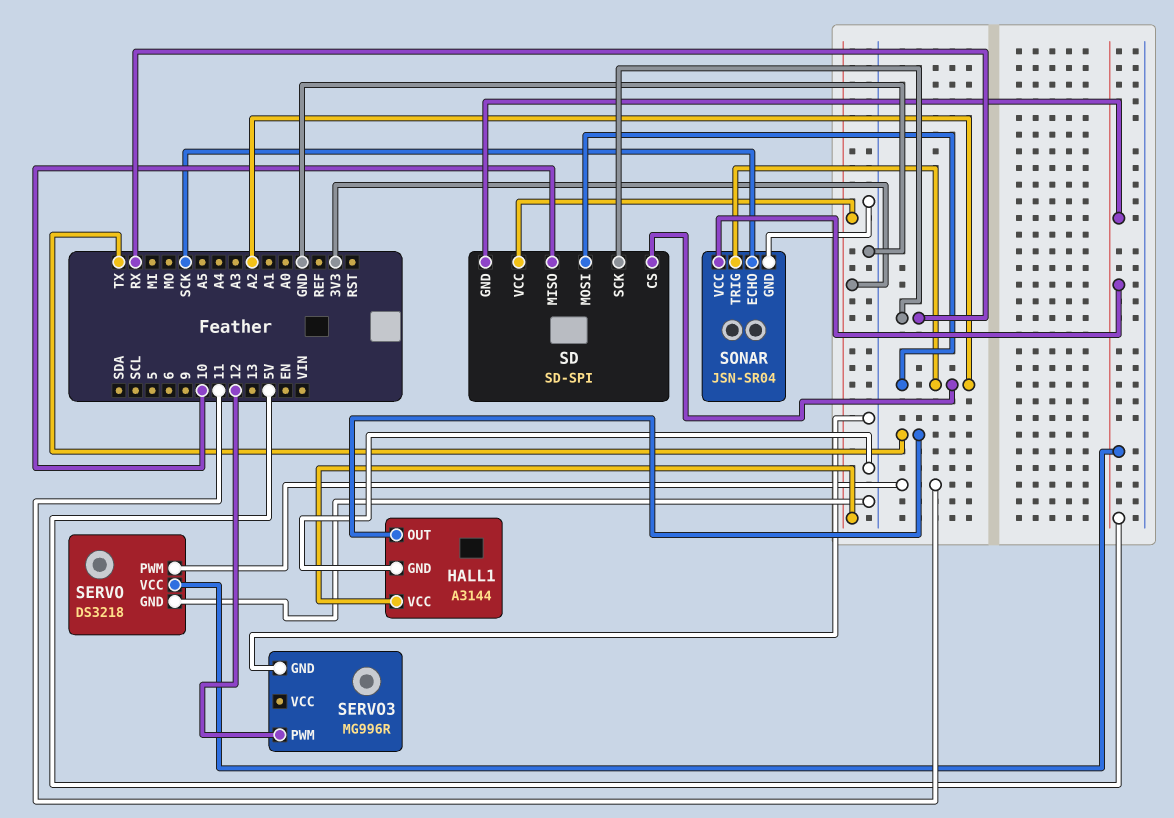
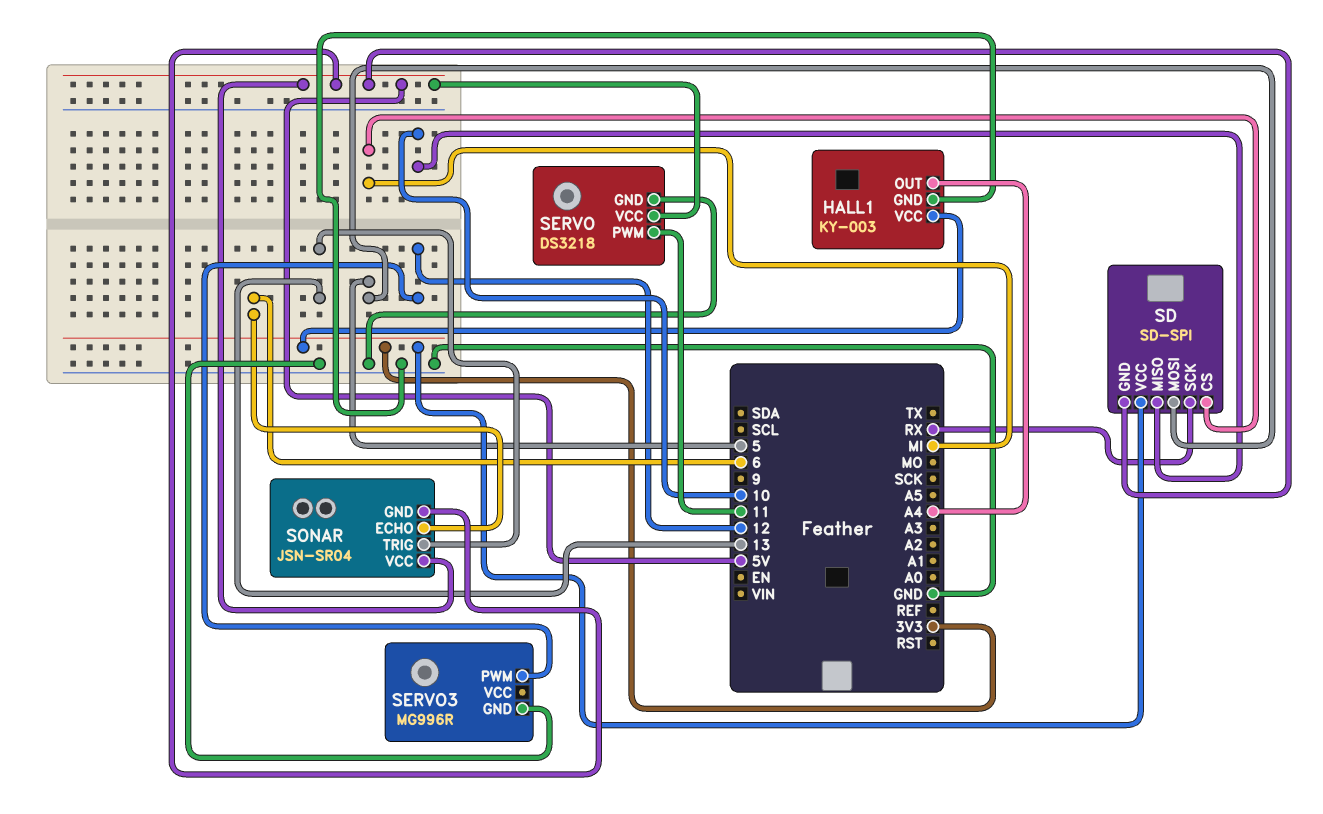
HALL1: A3144 -> KY-003
HALL1 pin OUT: TX -> A4
SD pin CS: A2 -> MI
SD pin MOSI: A2 -> 5
SONAR pin ECHO: SCK -> 6
SONAR pin GND: GND -> 5V
SONAR pin TRIG: A2 -> 13

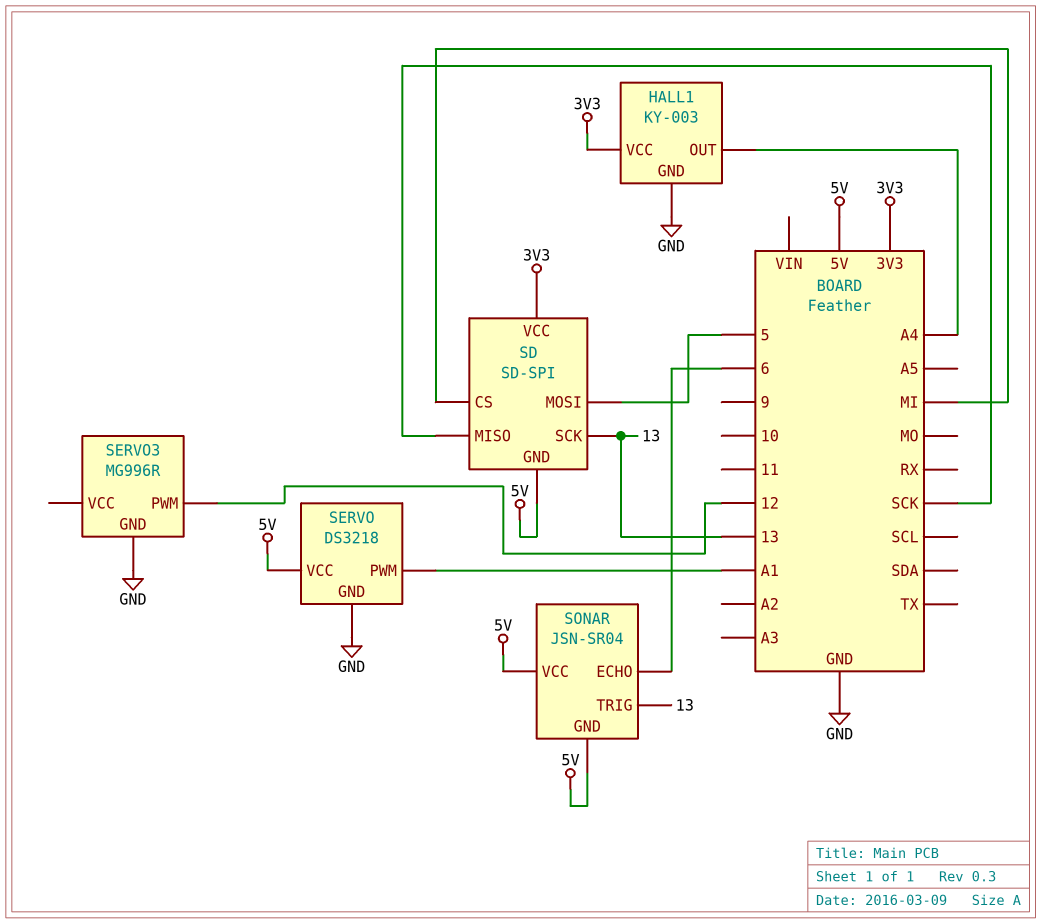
SD pin MISO: 10 -> SCK
SD pin SCK: RX -> 13
SERVO pin PWM: 11 -> A1

